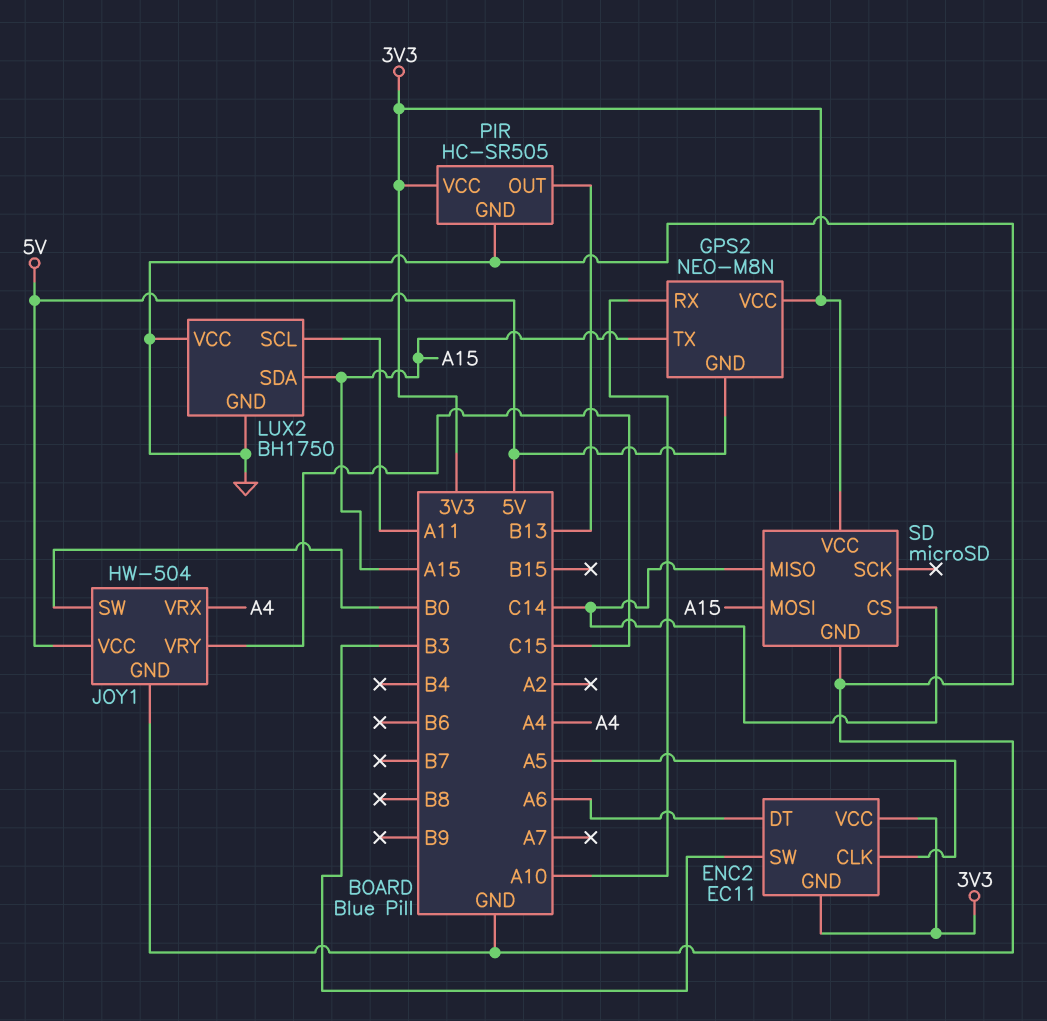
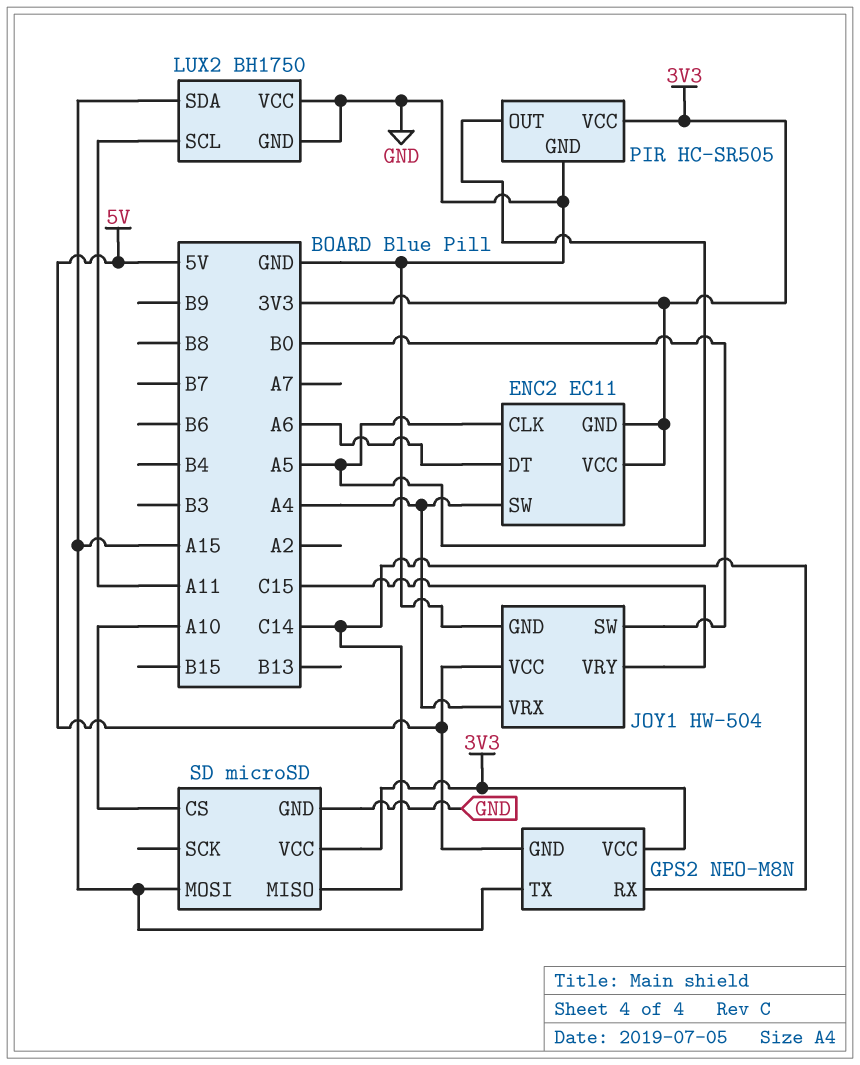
ENC2 pin SW: B3 -> A4
GPS2 pin RX: A10 -> C14
PIR pin OUT: B13 -> A5
SD pin CS: C14 -> A10

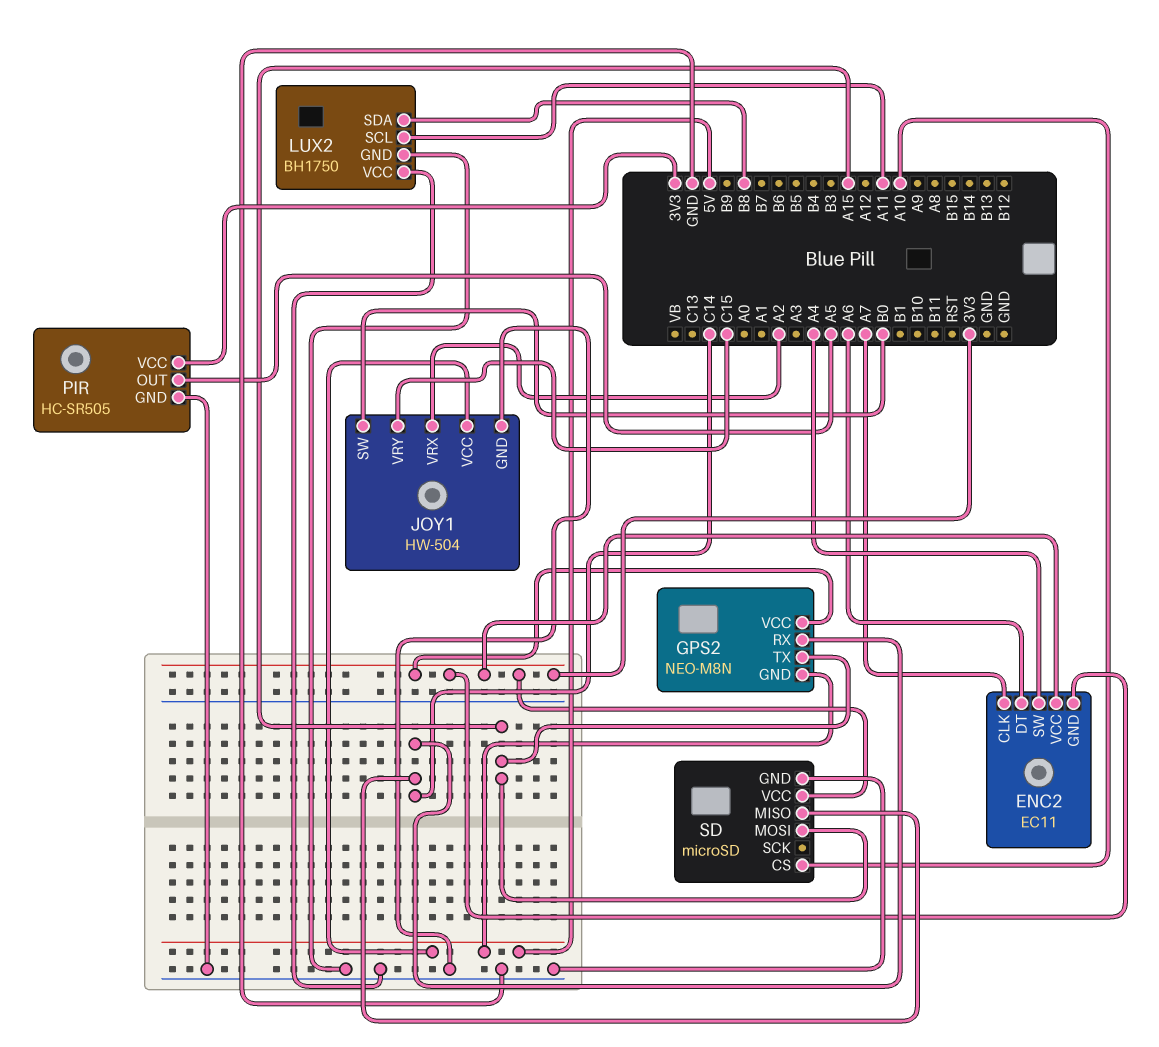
ENC2 pin CLK: A5 -> A7
JOY1 pin VRX: A4 -> A2
LUX2 pin SDA: A15 -> B8

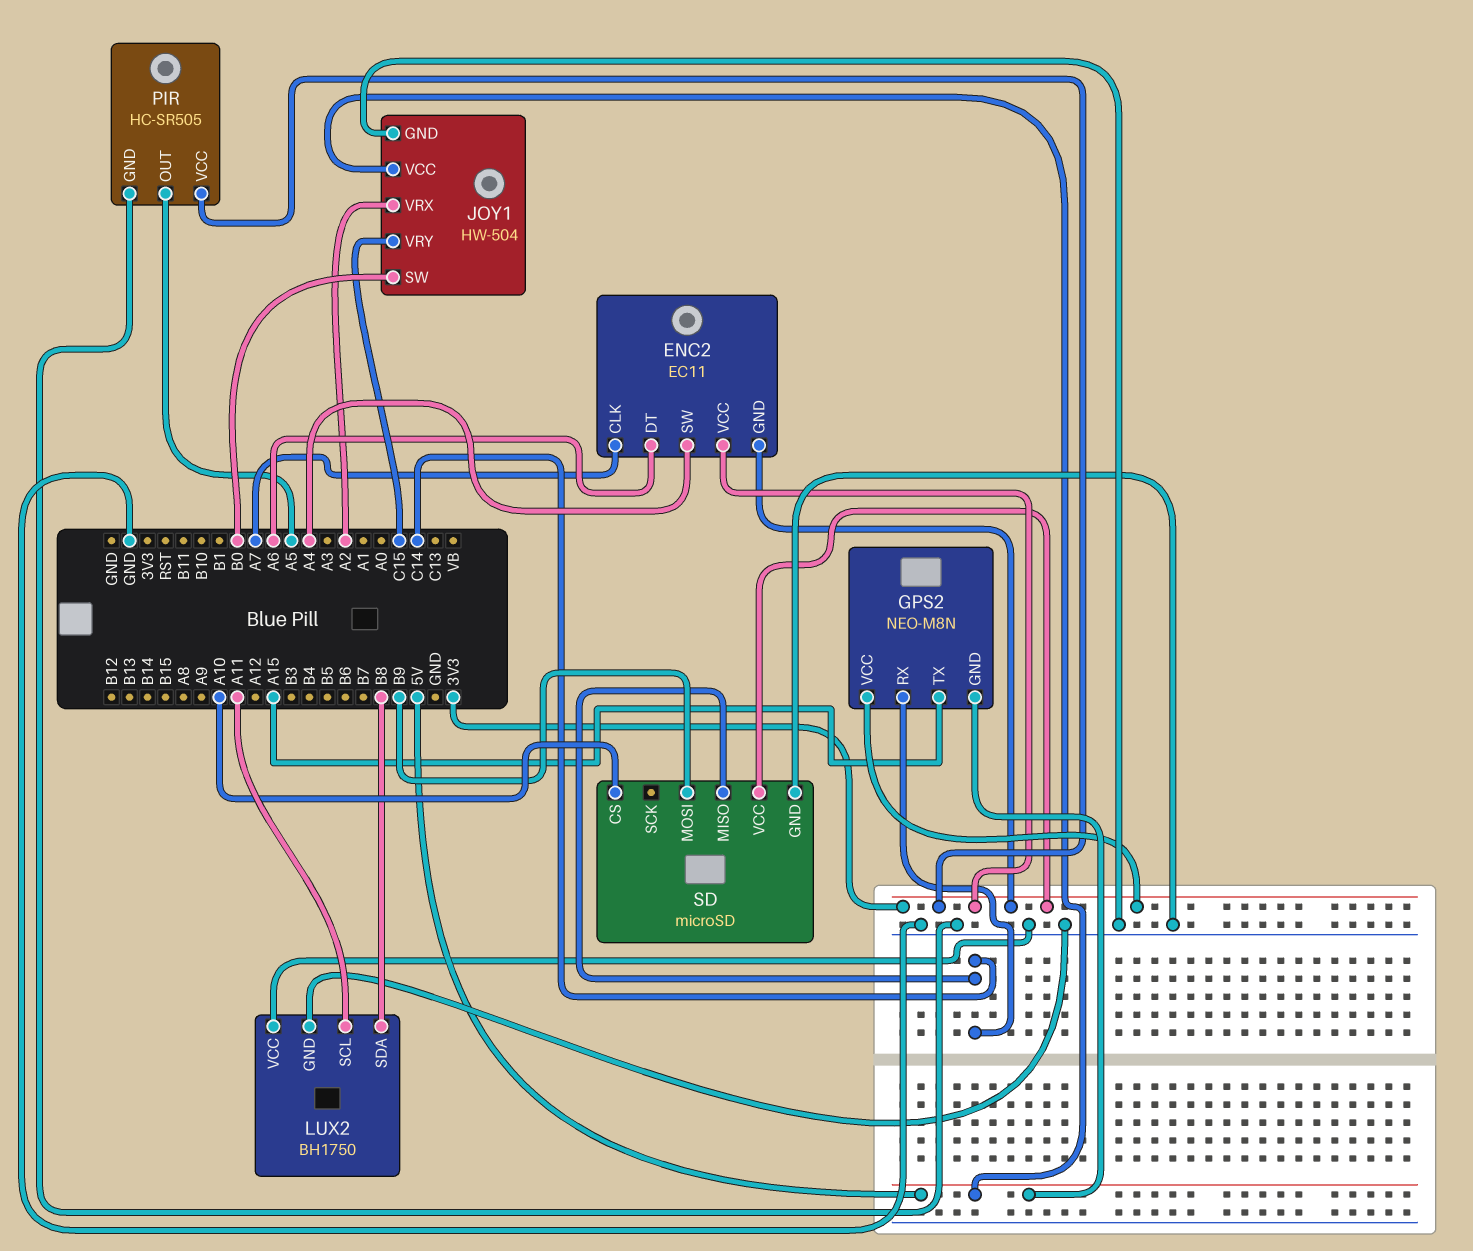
SD pin MOSI: A15 -> B9

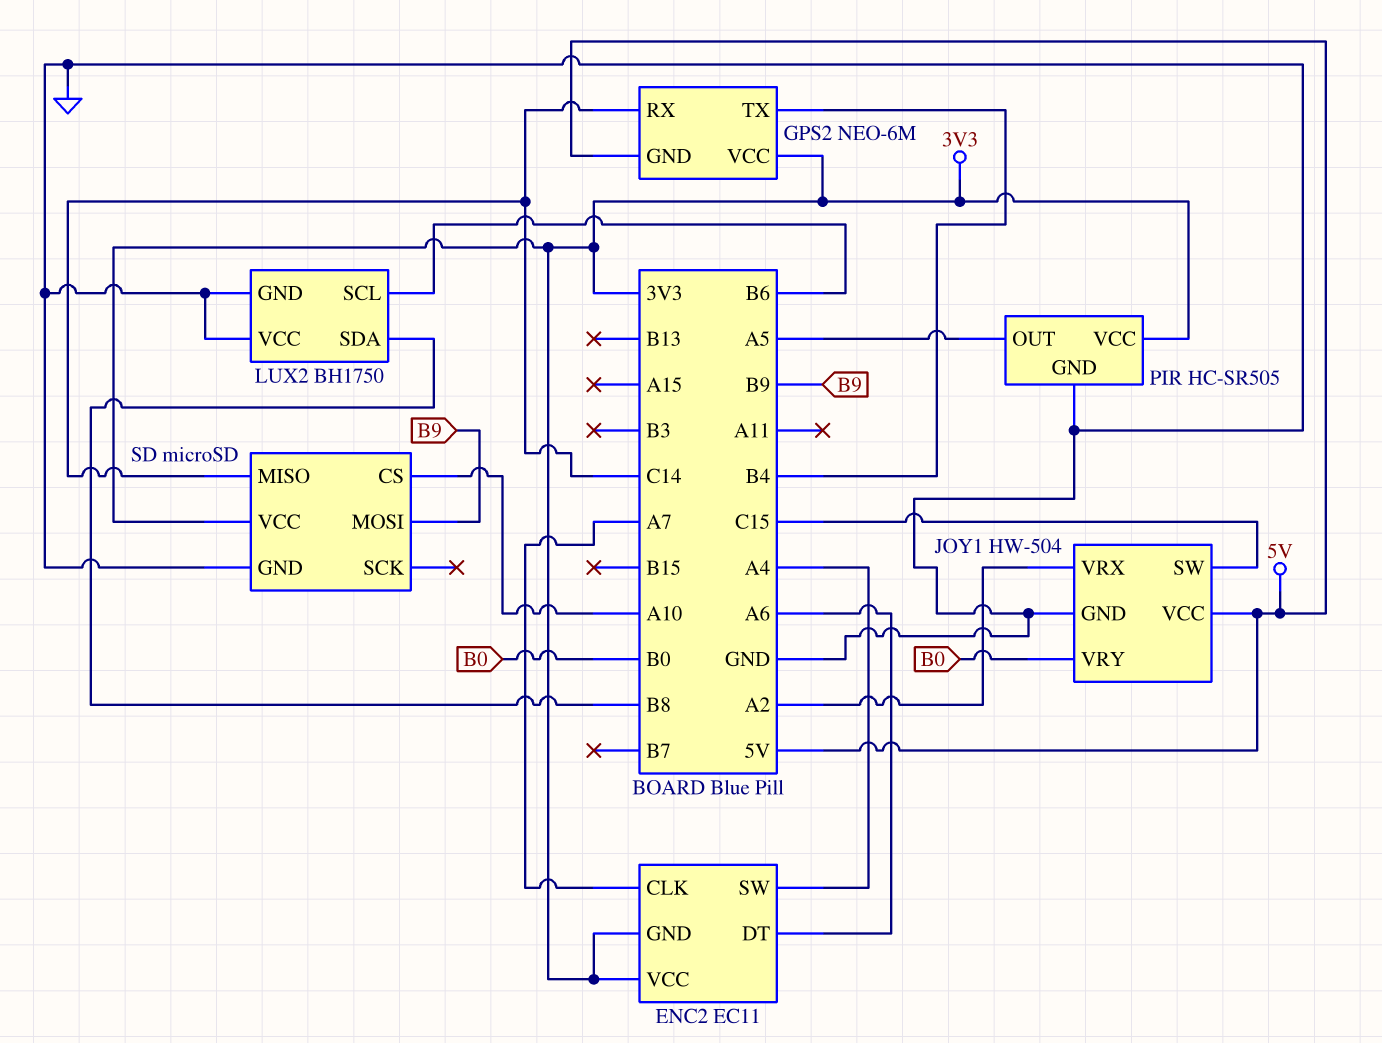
GPS2: NEO-M8N -> NEO-6M
GPS2 pin TX: A15 -> B4
JOY1 pin SW: B0 -> C15
JOY1 pin VRY: C15 -> B0
LUX2 pin SCL: A11 -> B6

